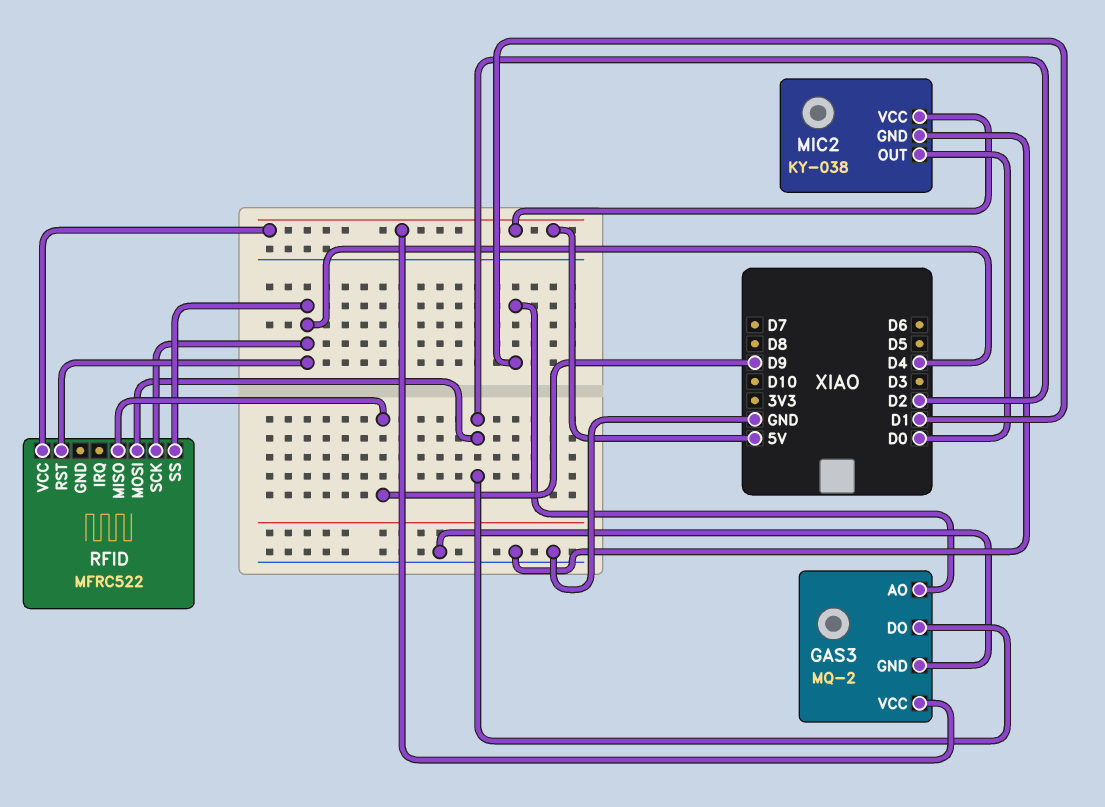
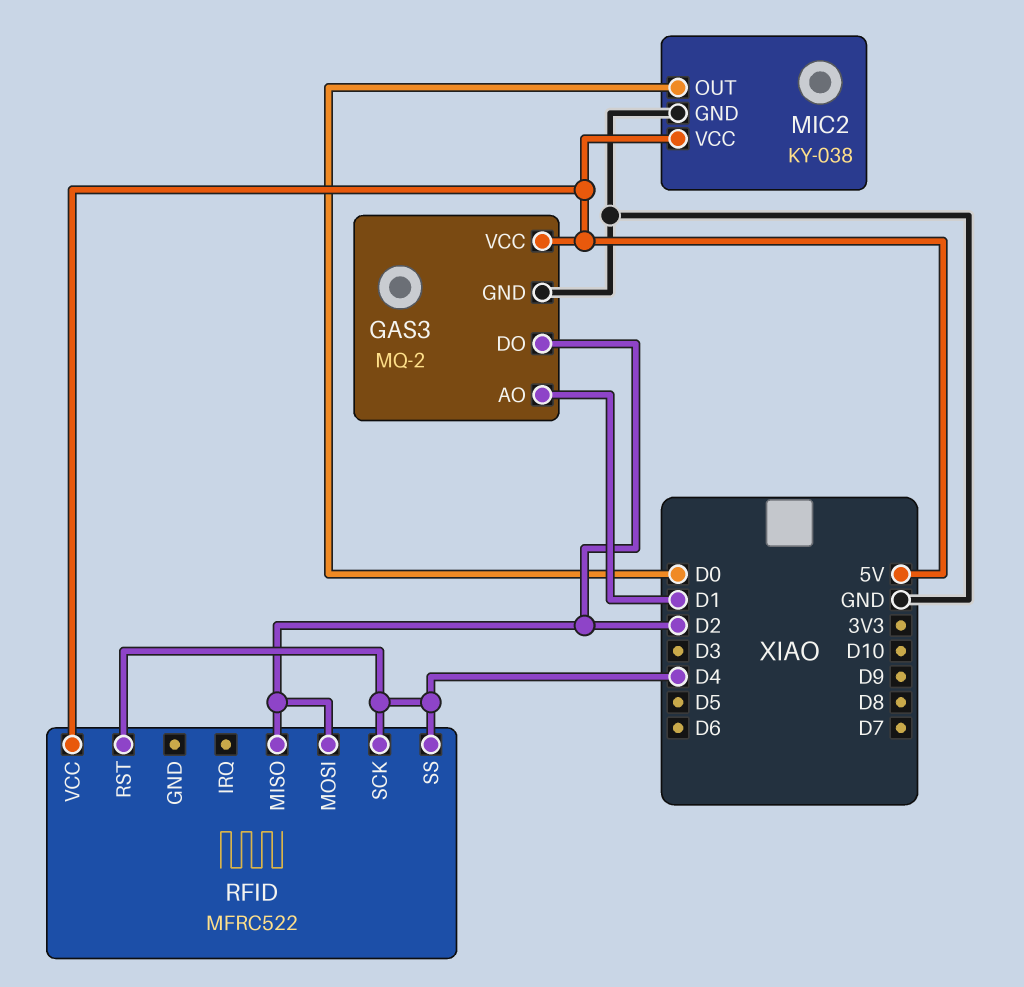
RFID pin MISO: D9 -> D2

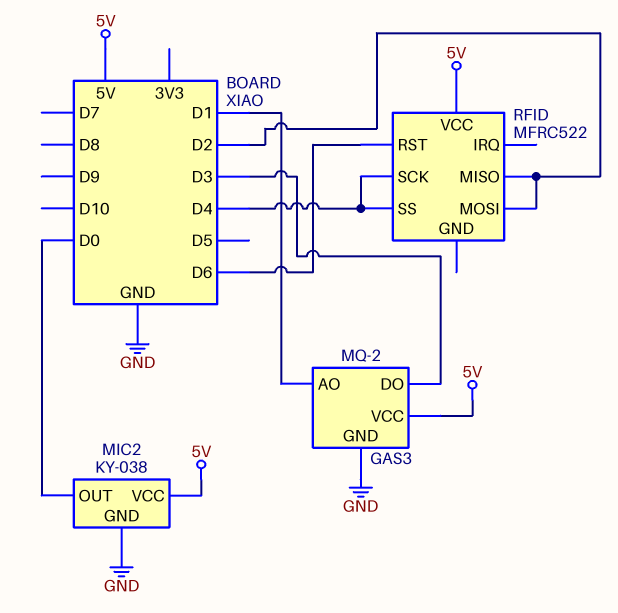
GAS3 pin DO: D2 -> D3
RFID pin RST: D4 -> D6

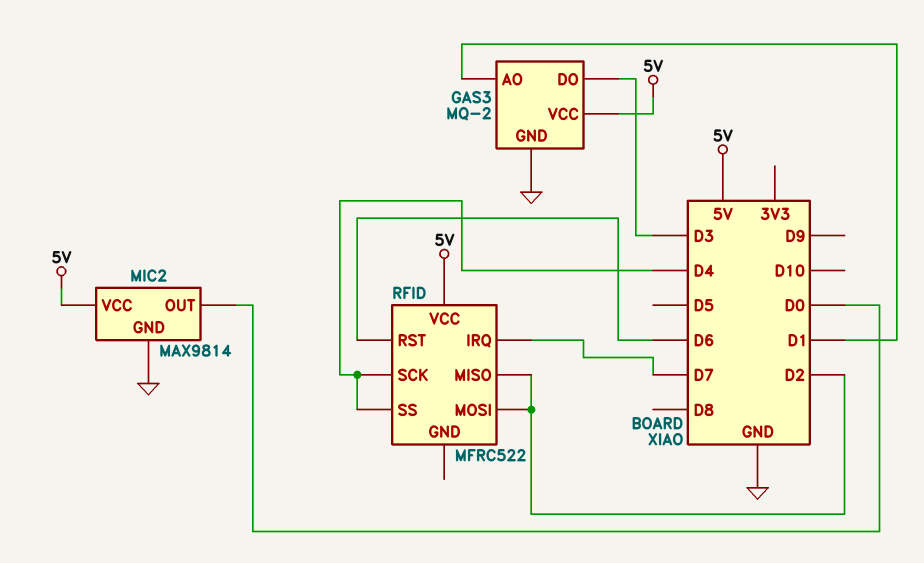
MIC2: KY-038 -> MAX9814
RFID pin IRQ: none -> D7

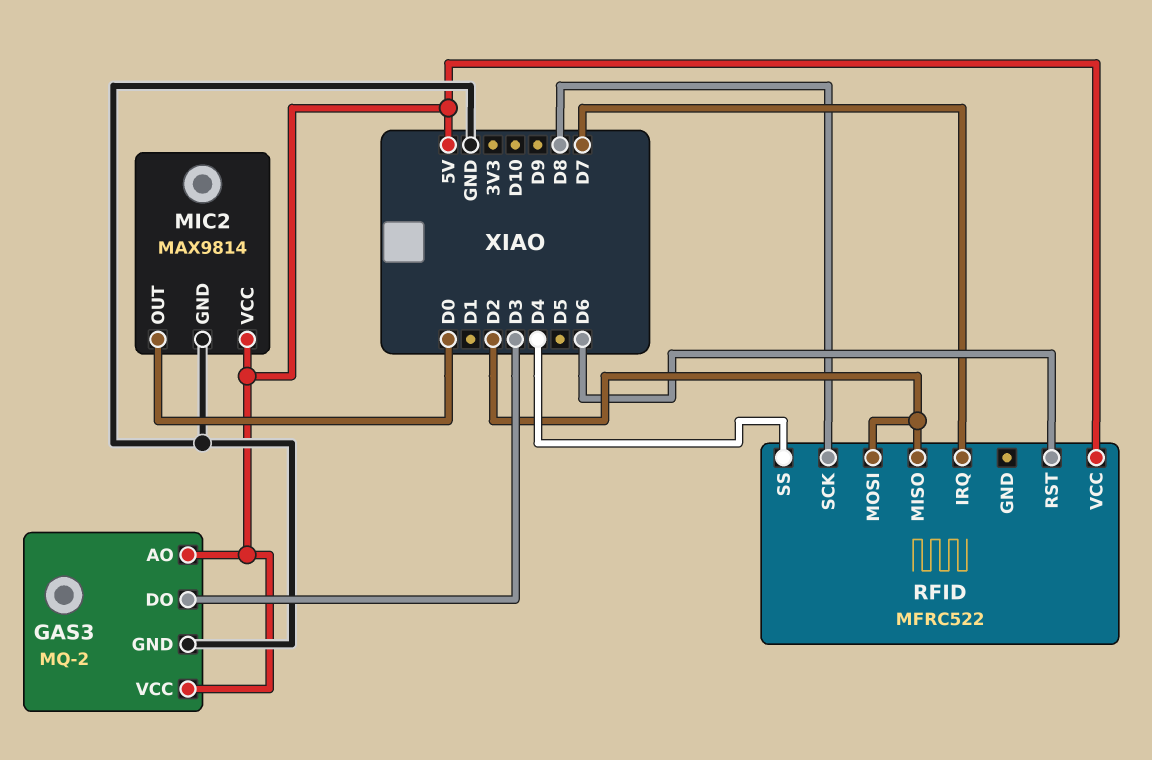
GAS3 pin AO: D1 -> 5V
RFID pin SCK: D4 -> D8

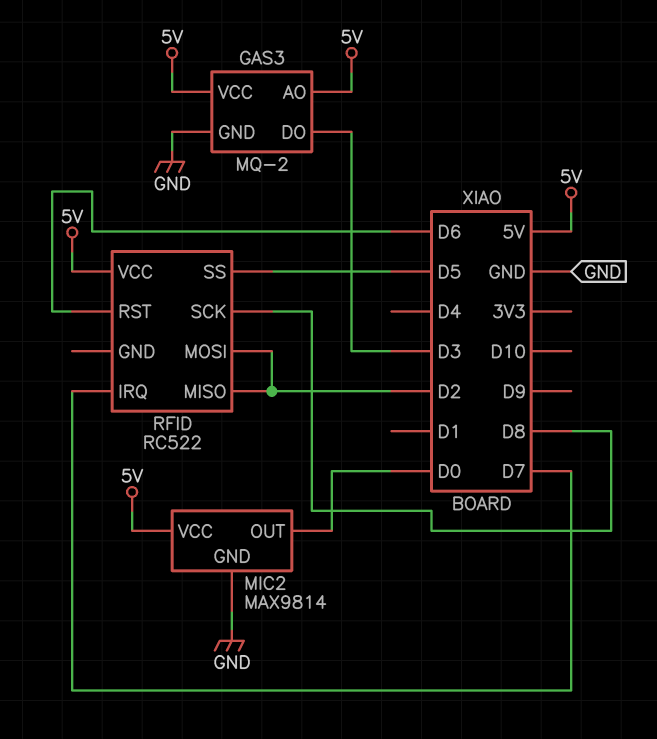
RFID: MFRC522 -> RC522
RFID pin SS: D4 -> D5

